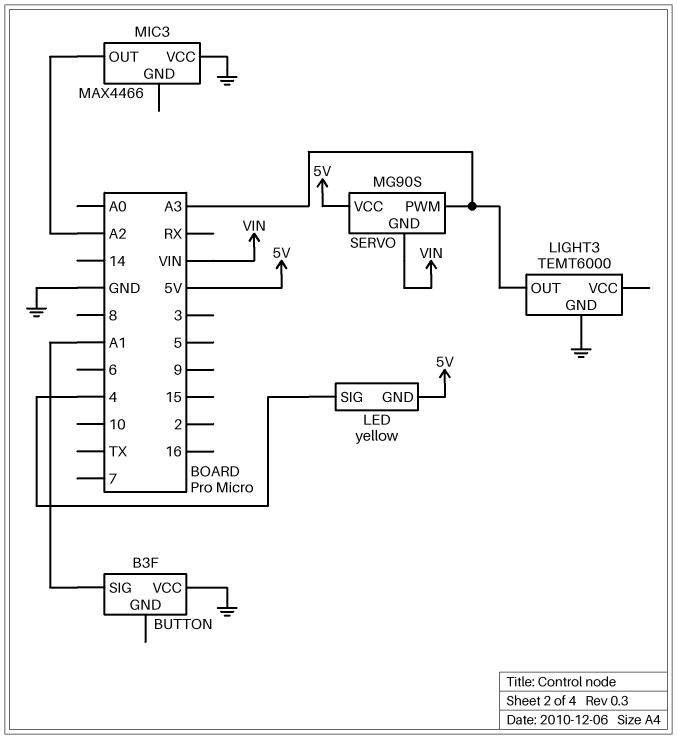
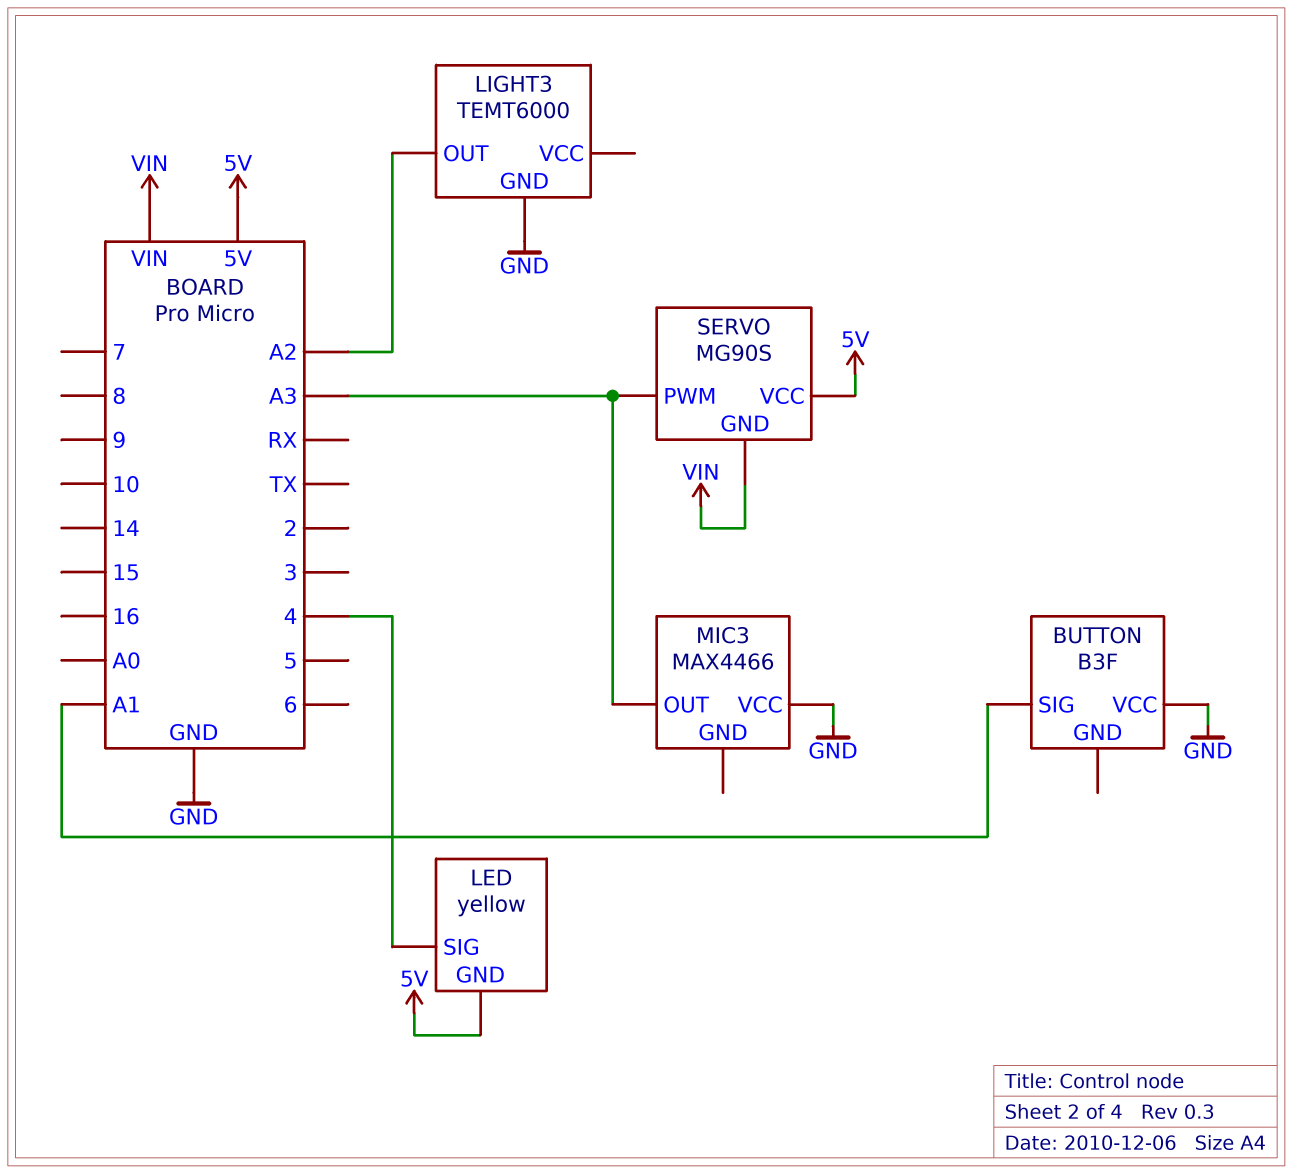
LIGHT3 pin OUT: A3 -> A2
MIC3 pin OUT: A2 -> A3

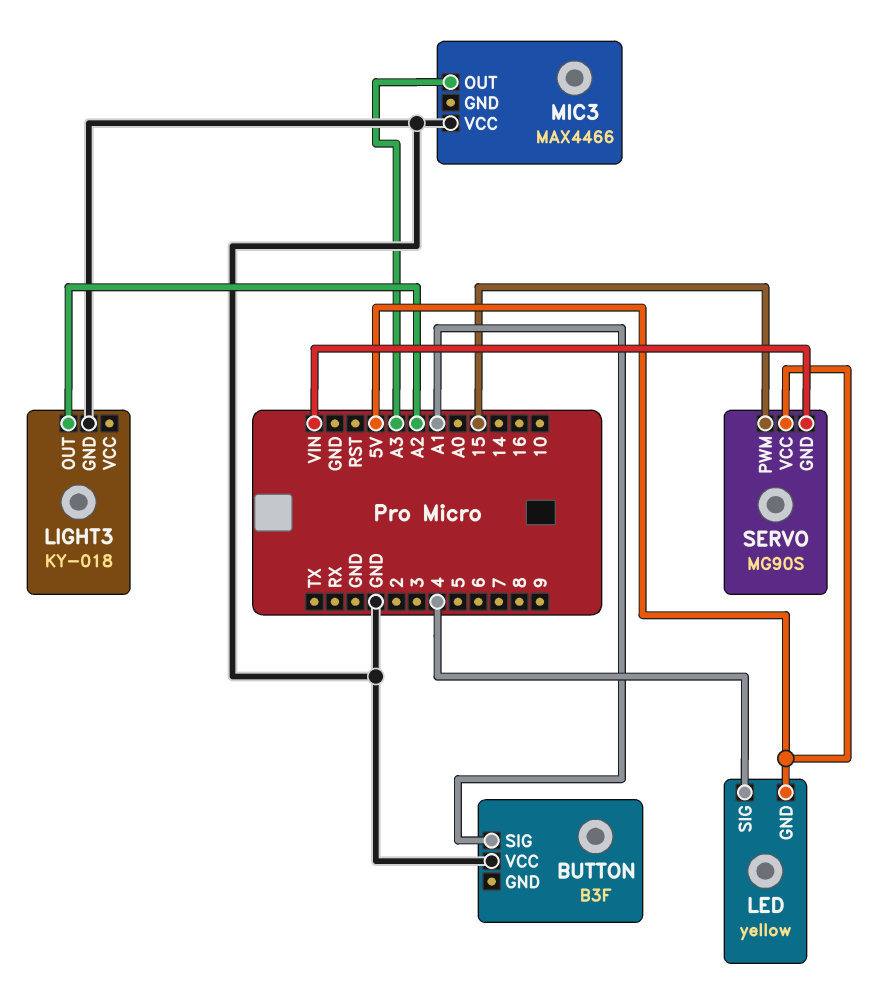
LIGHT3: TEMT6000 -> KY-018
SERVO pin PWM: A3 -> 15

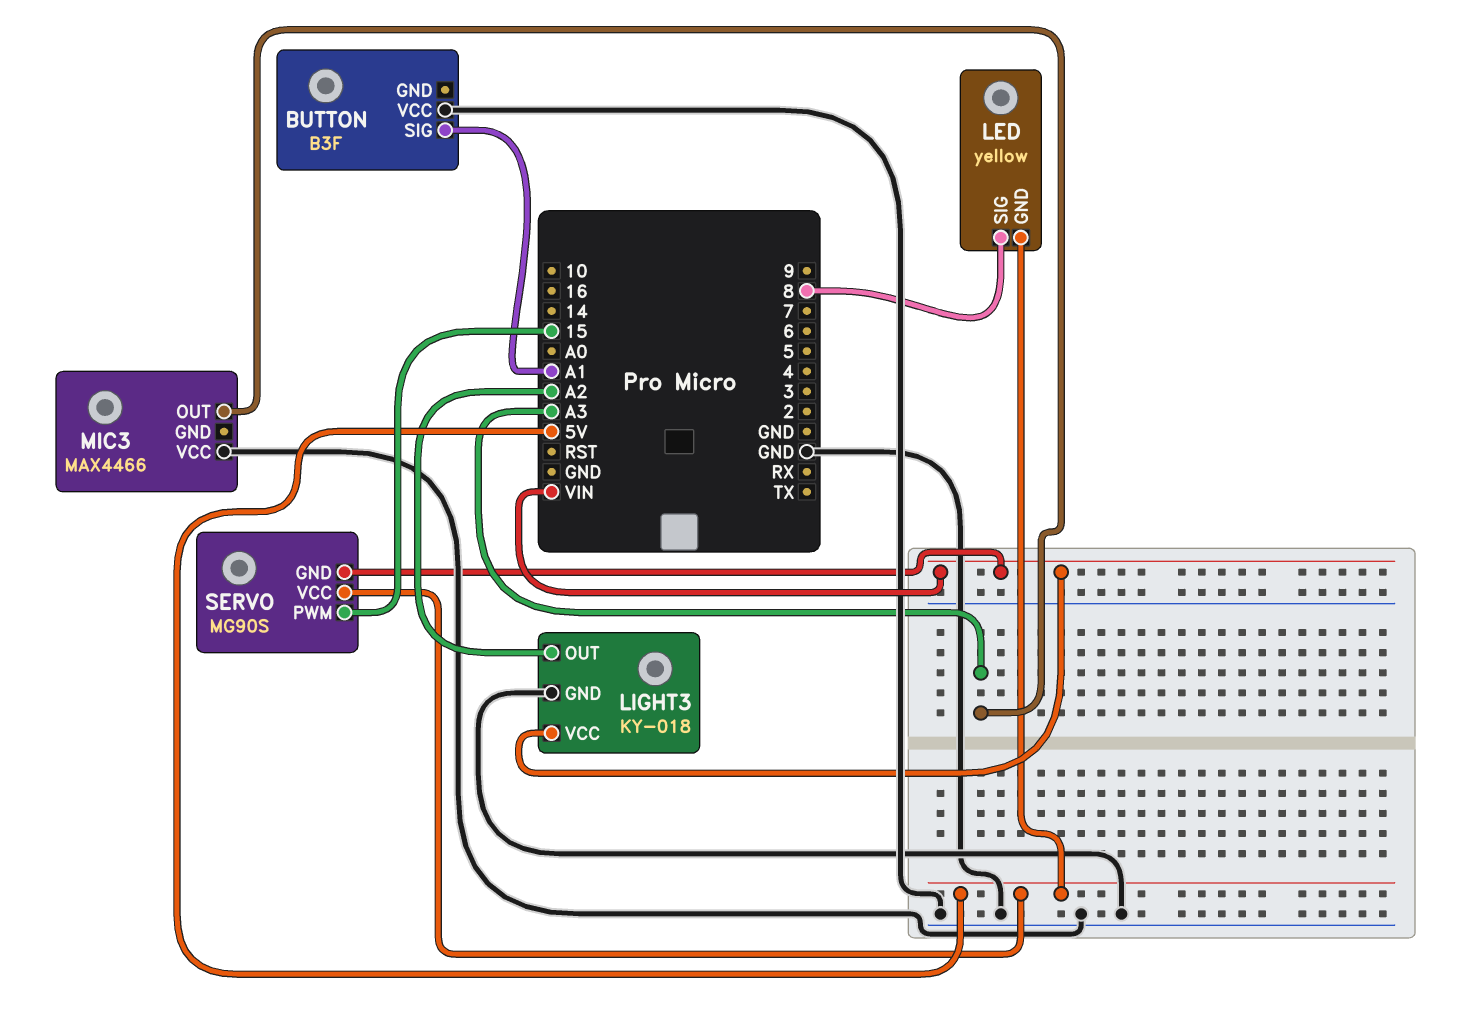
LED pin SIG: 4 -> 8
LIGHT3 pin VCC: none -> VIN

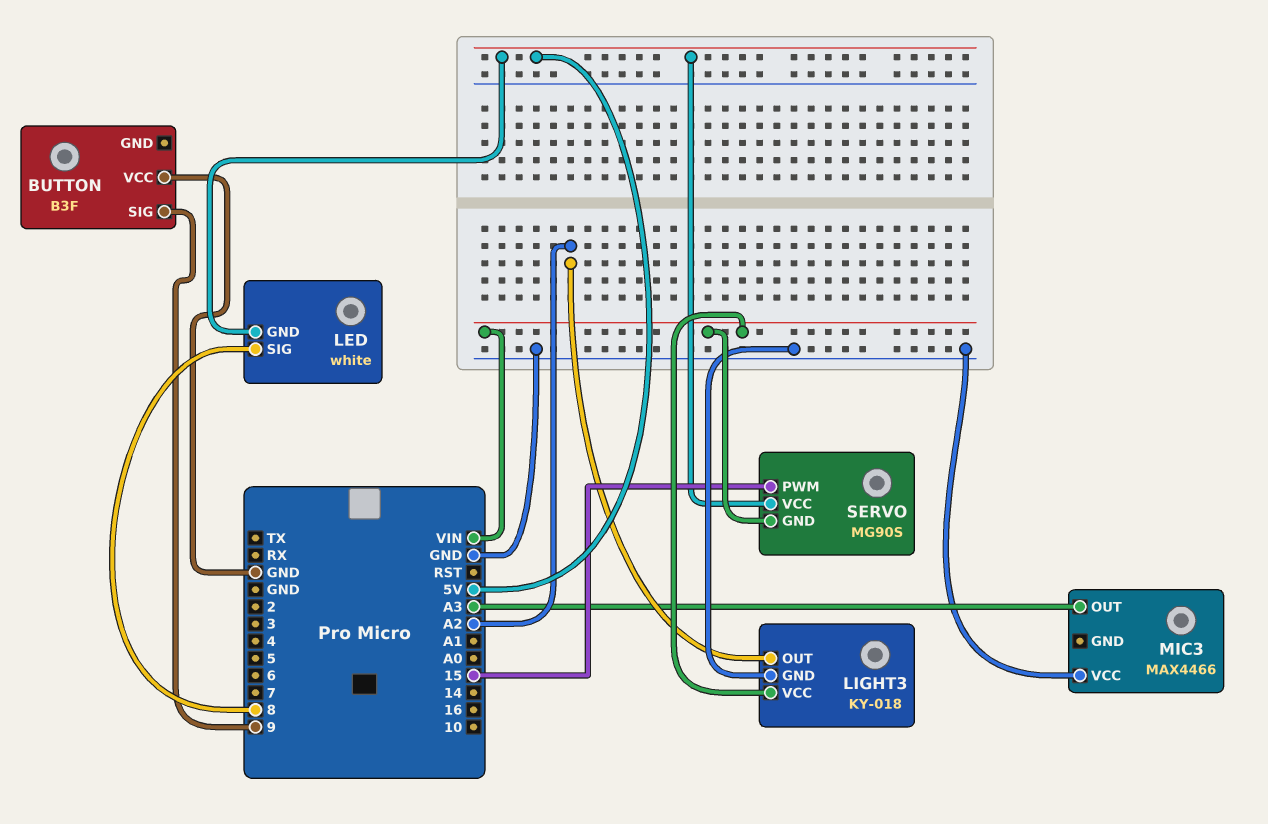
BUTTON pin SIG: A1 -> 9
LED: yellow -> white

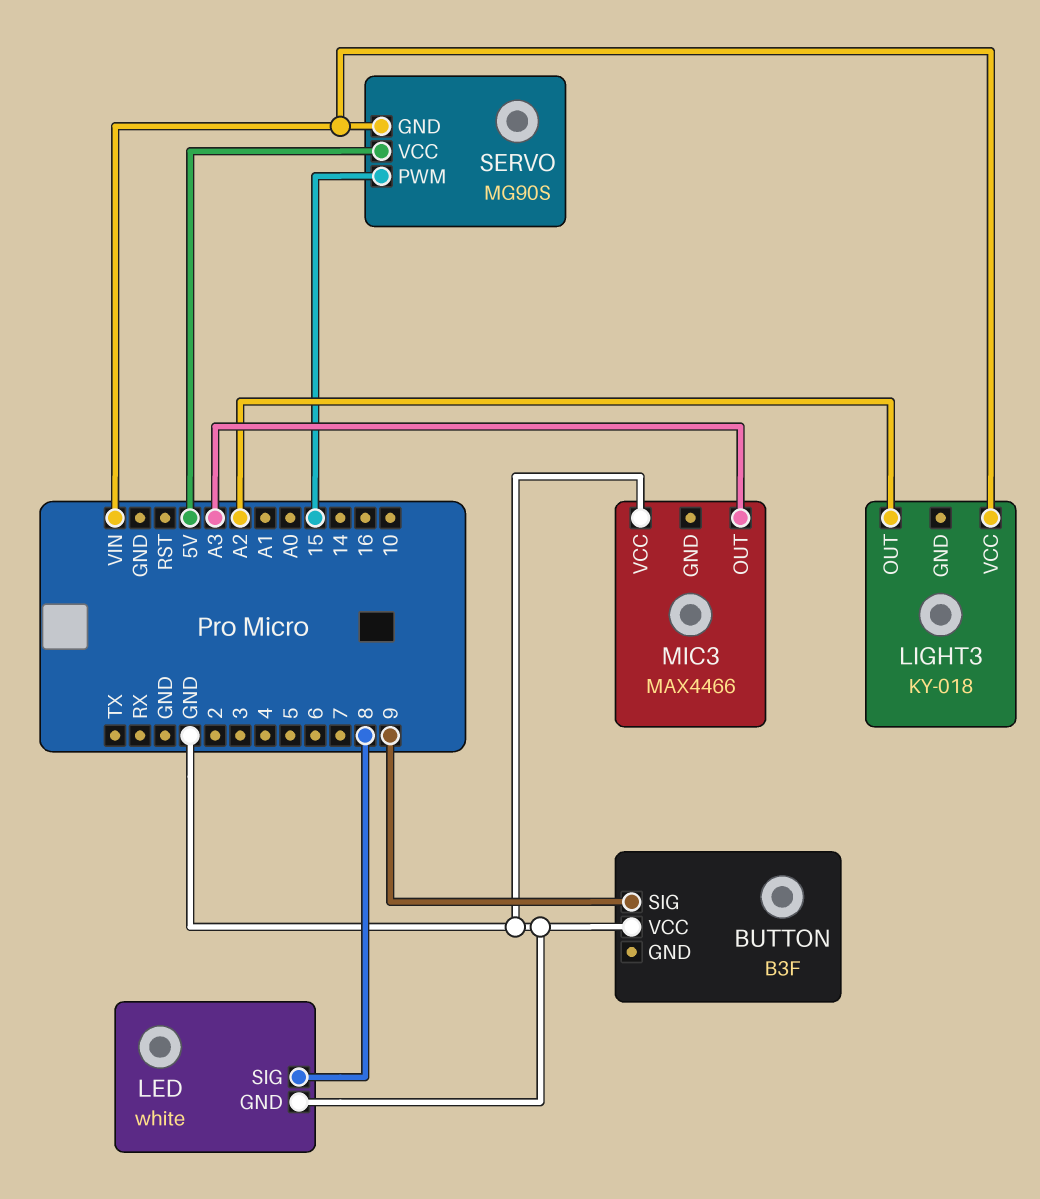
LED pin GND: 5V -> GND
LIGHT3 pin GND: GND -> none

